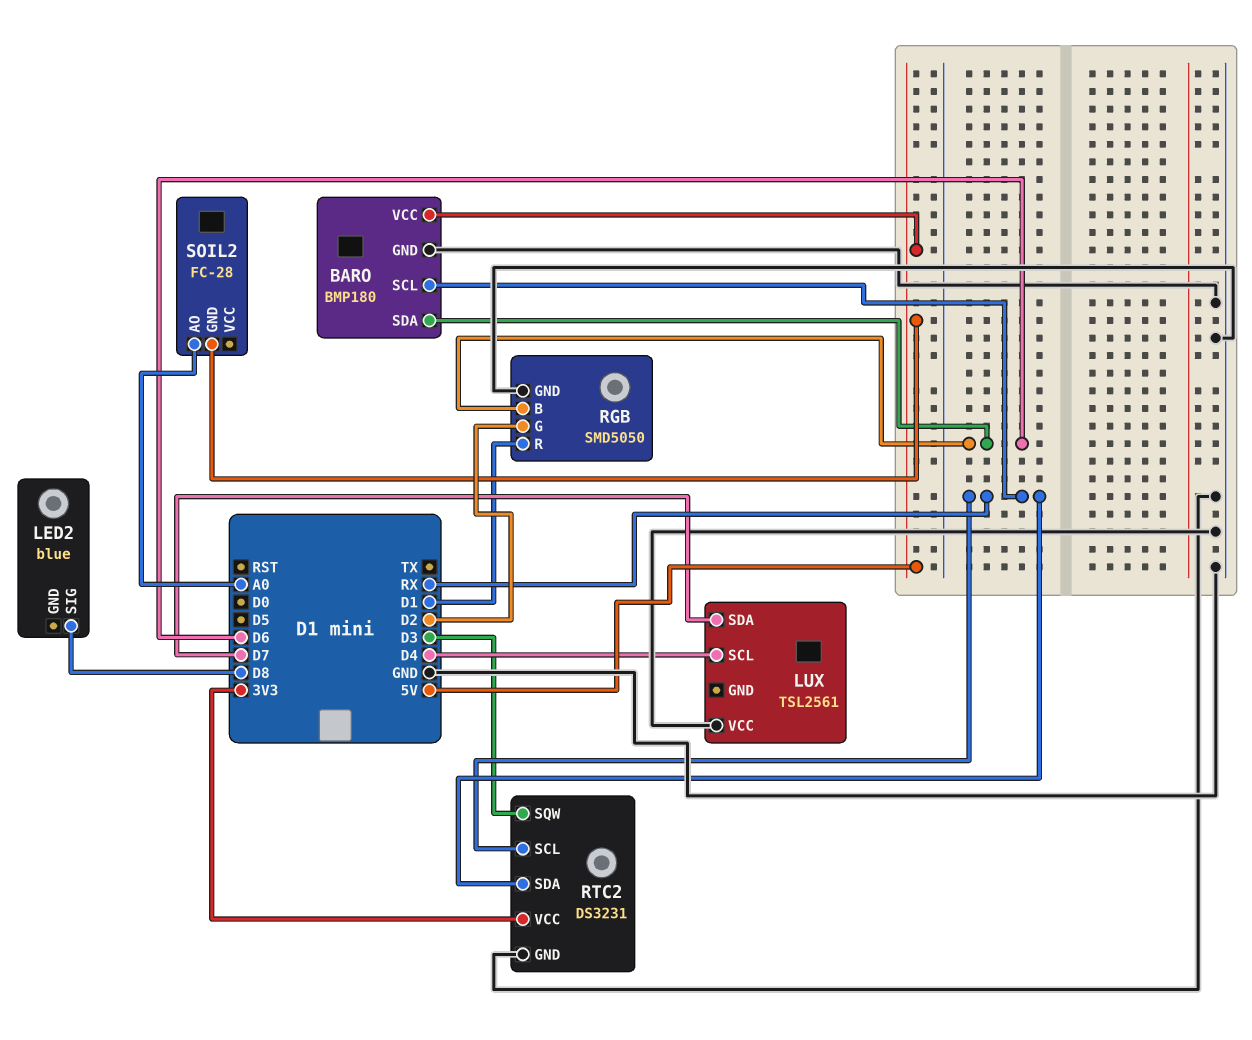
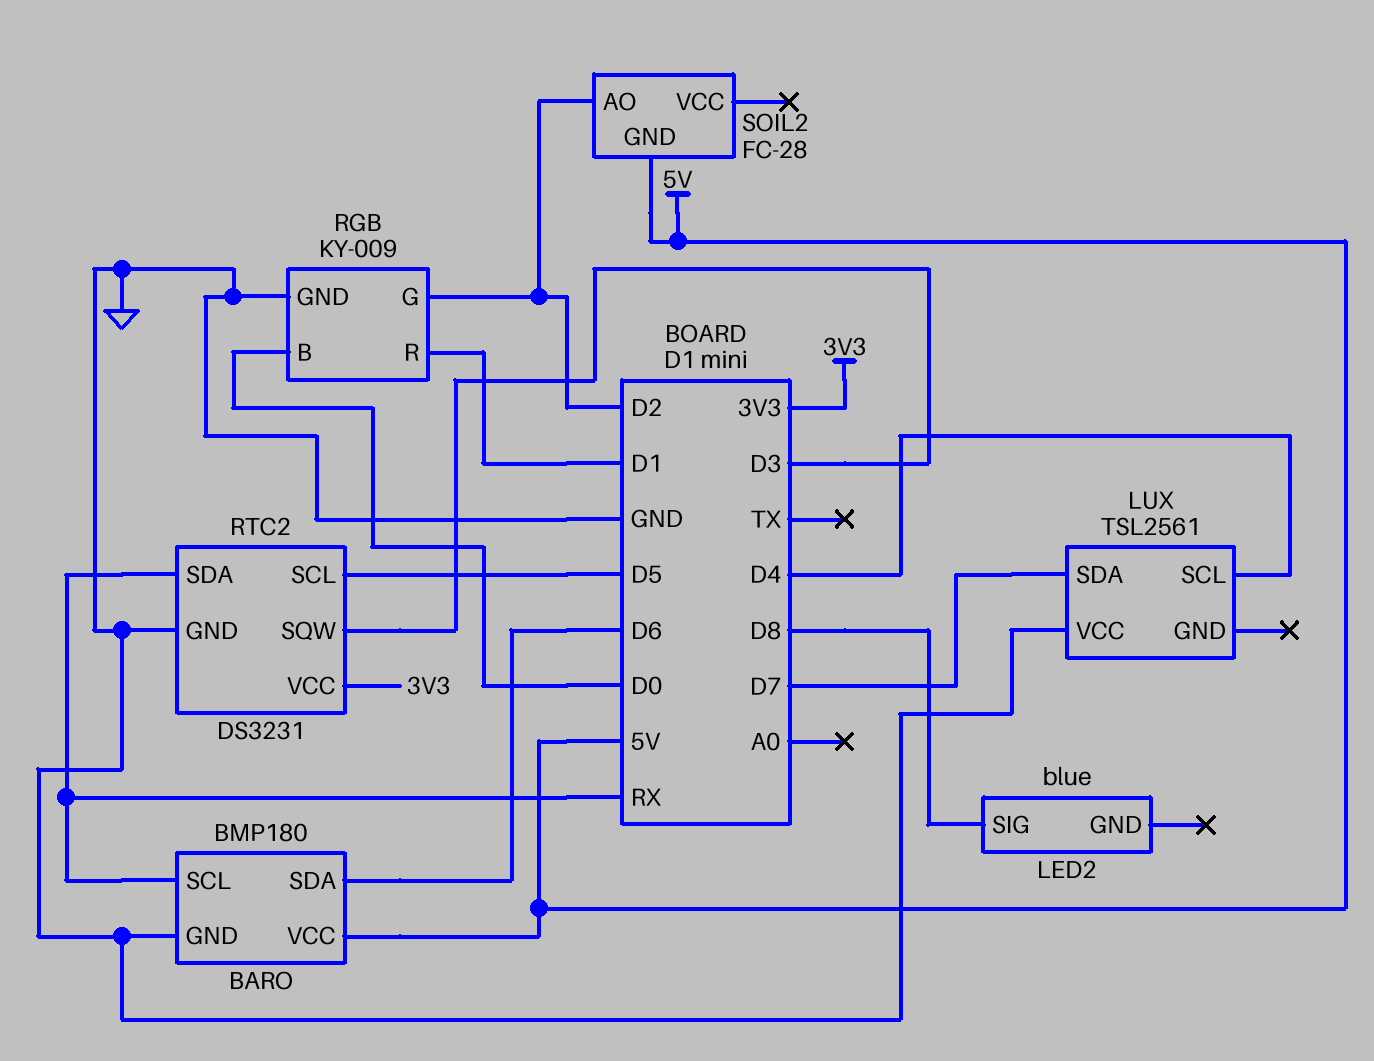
RGB: SMD5050 -> KY-009
RGB pin B: D6 -> D0
RTC2 pin SCL: RX -> D5
SOIL2 pin AO: A0 -> D2

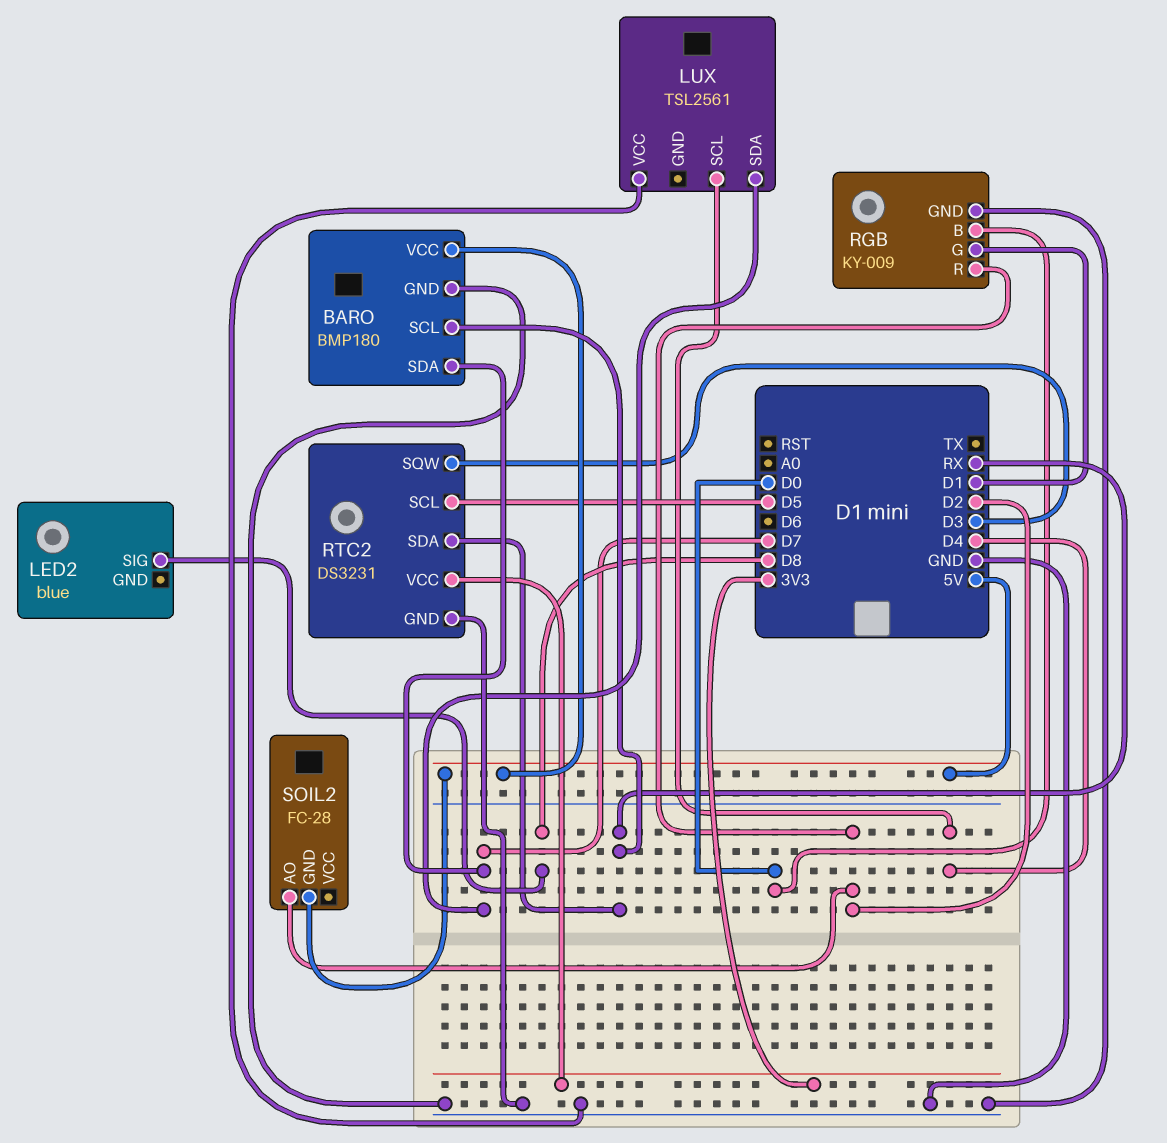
BARO pin SDA: D6 -> D7
RGB pin G: D2 -> D1
RGB pin R: D1 -> D2

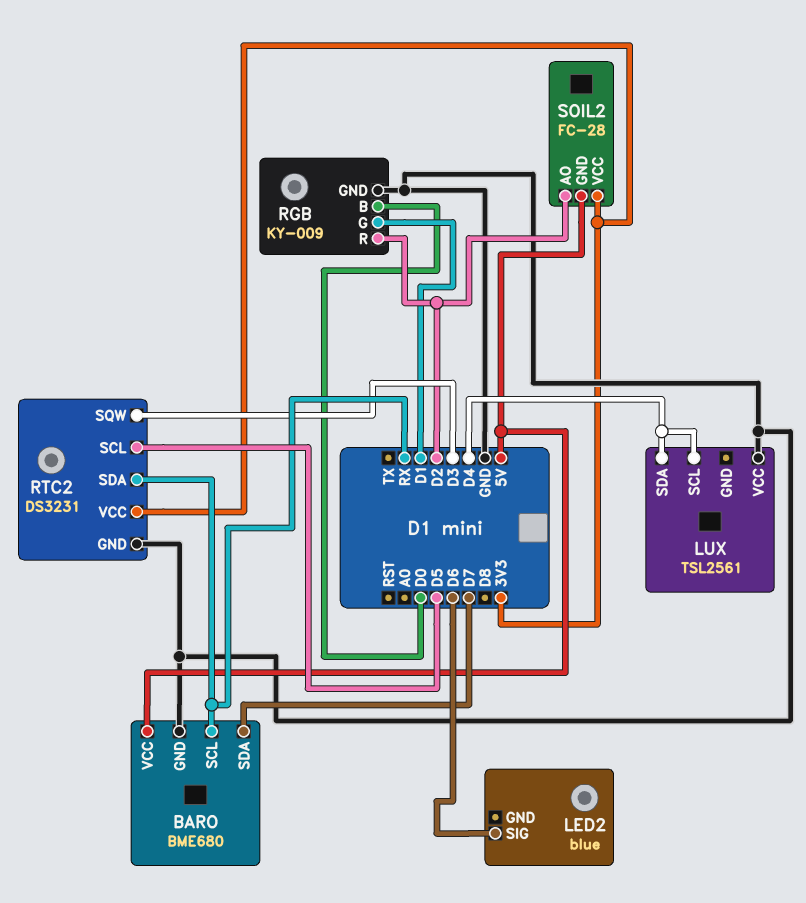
BARO: BMP180 -> BME680
LED2 pin SIG: D8 -> D6
LUX pin SDA: D7 -> D4
SOIL2 pin VCC: none -> 3V3

